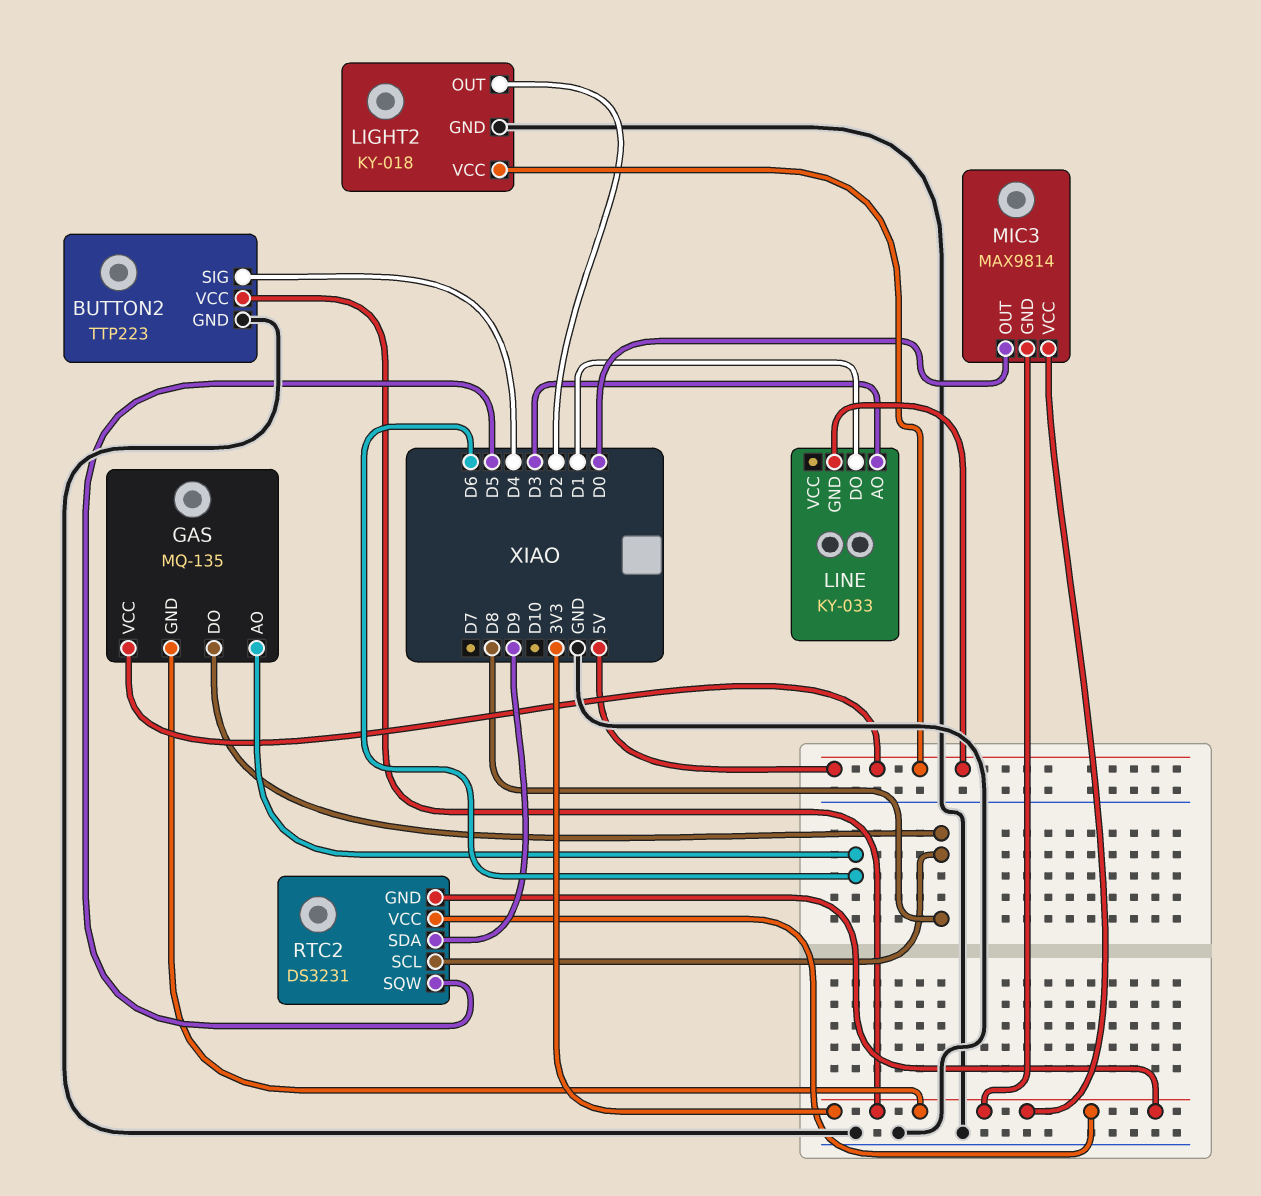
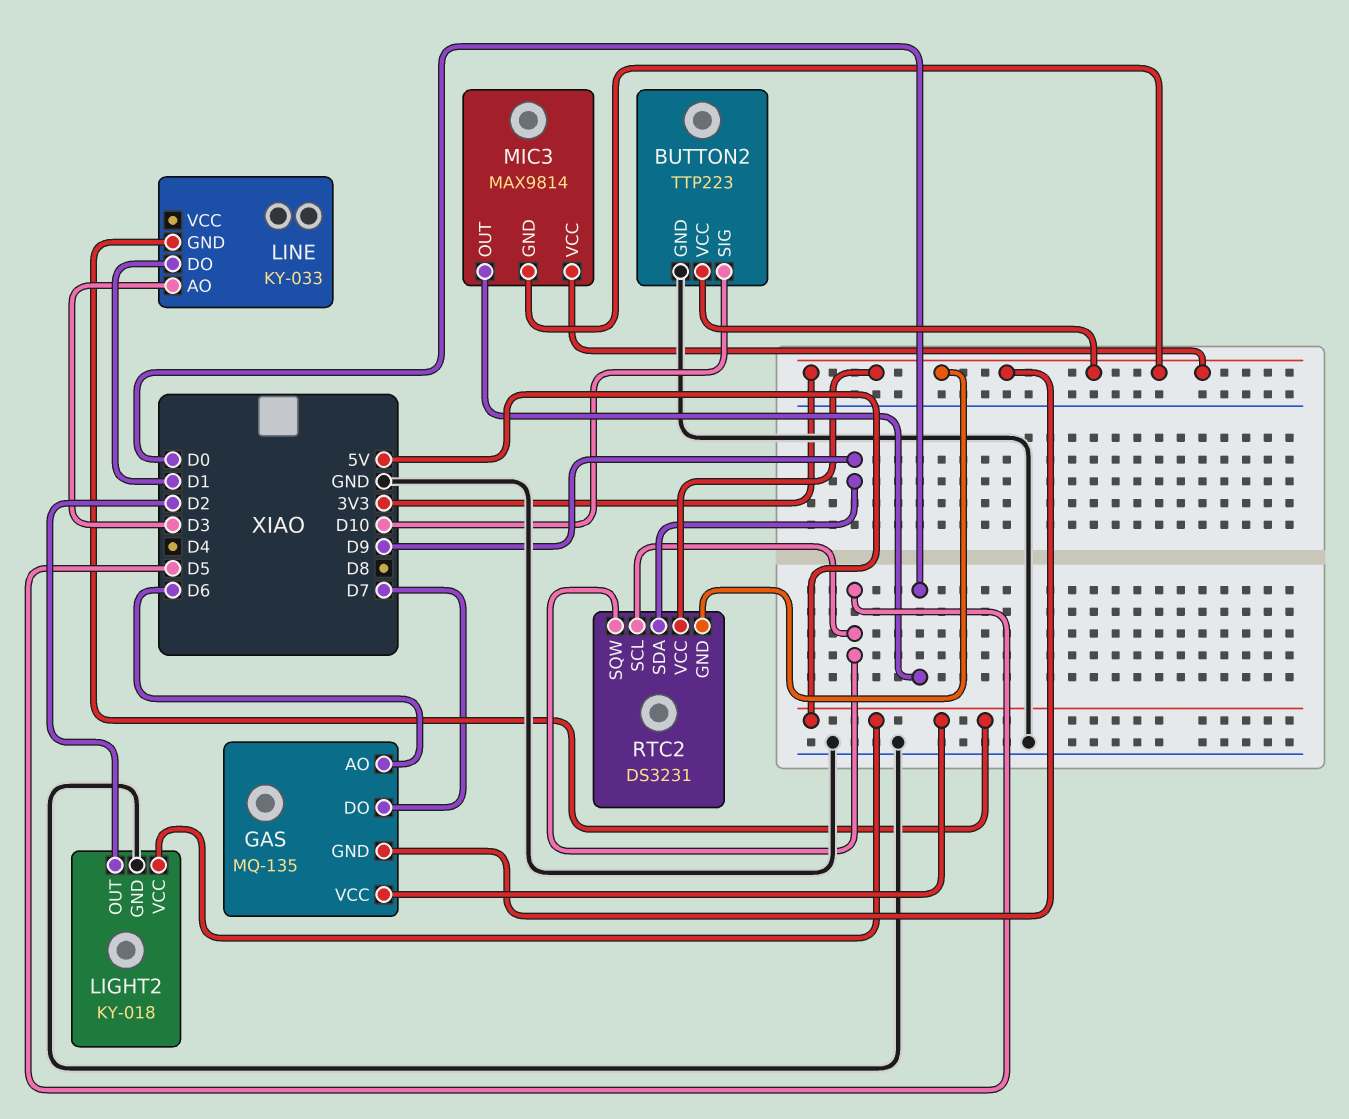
BUTTON2 pin SIG: D4 -> D10
GAS pin DO: D8 -> D7
RTC2 pin SCL: D8 -> D5

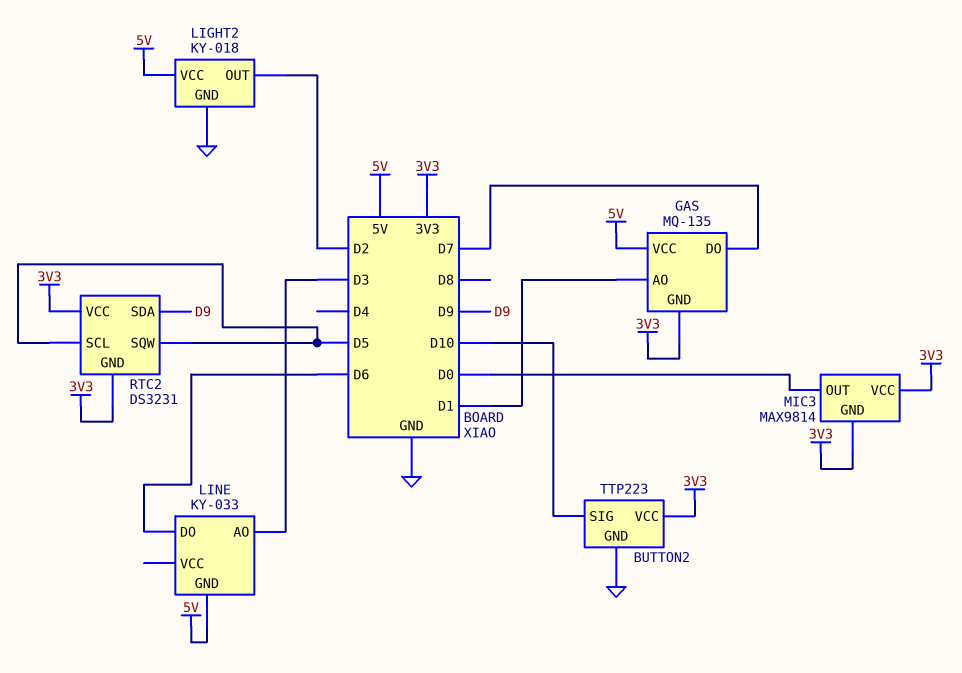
GAS pin AO: D6 -> D1
LINE pin DO: D1 -> D6

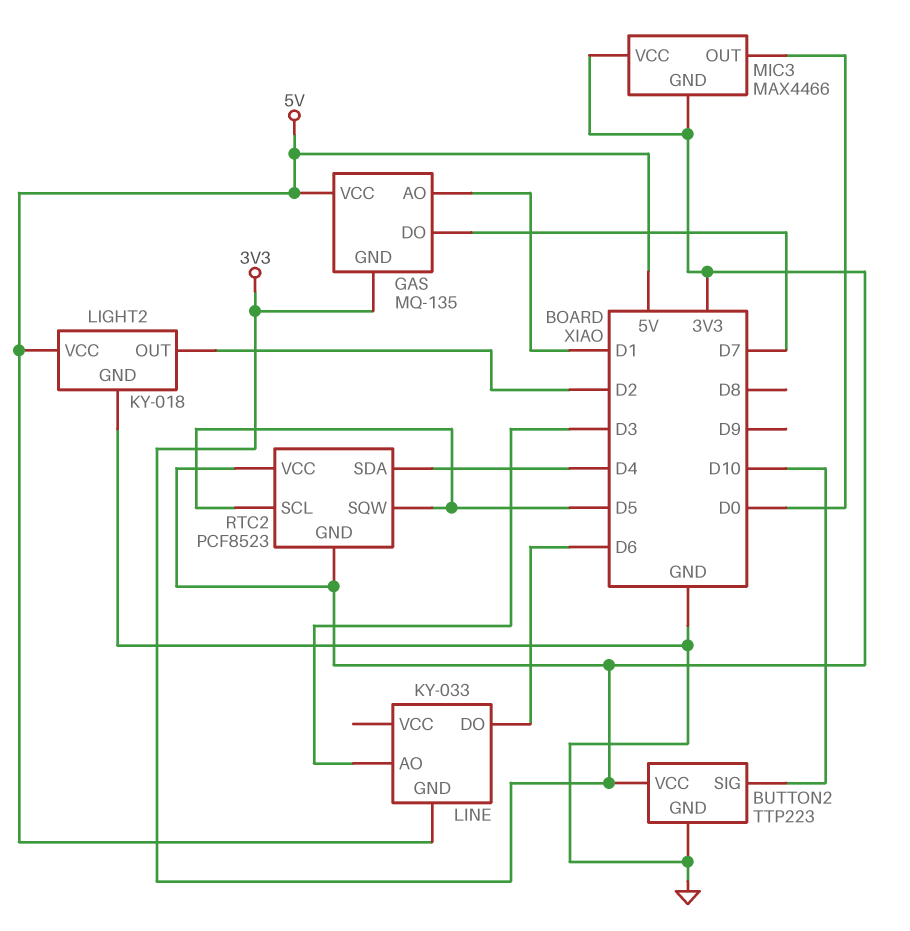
MIC3: MAX9814 -> MAX4466
RTC2: DS3231 -> PCF8523
RTC2 pin SDA: D9 -> D4

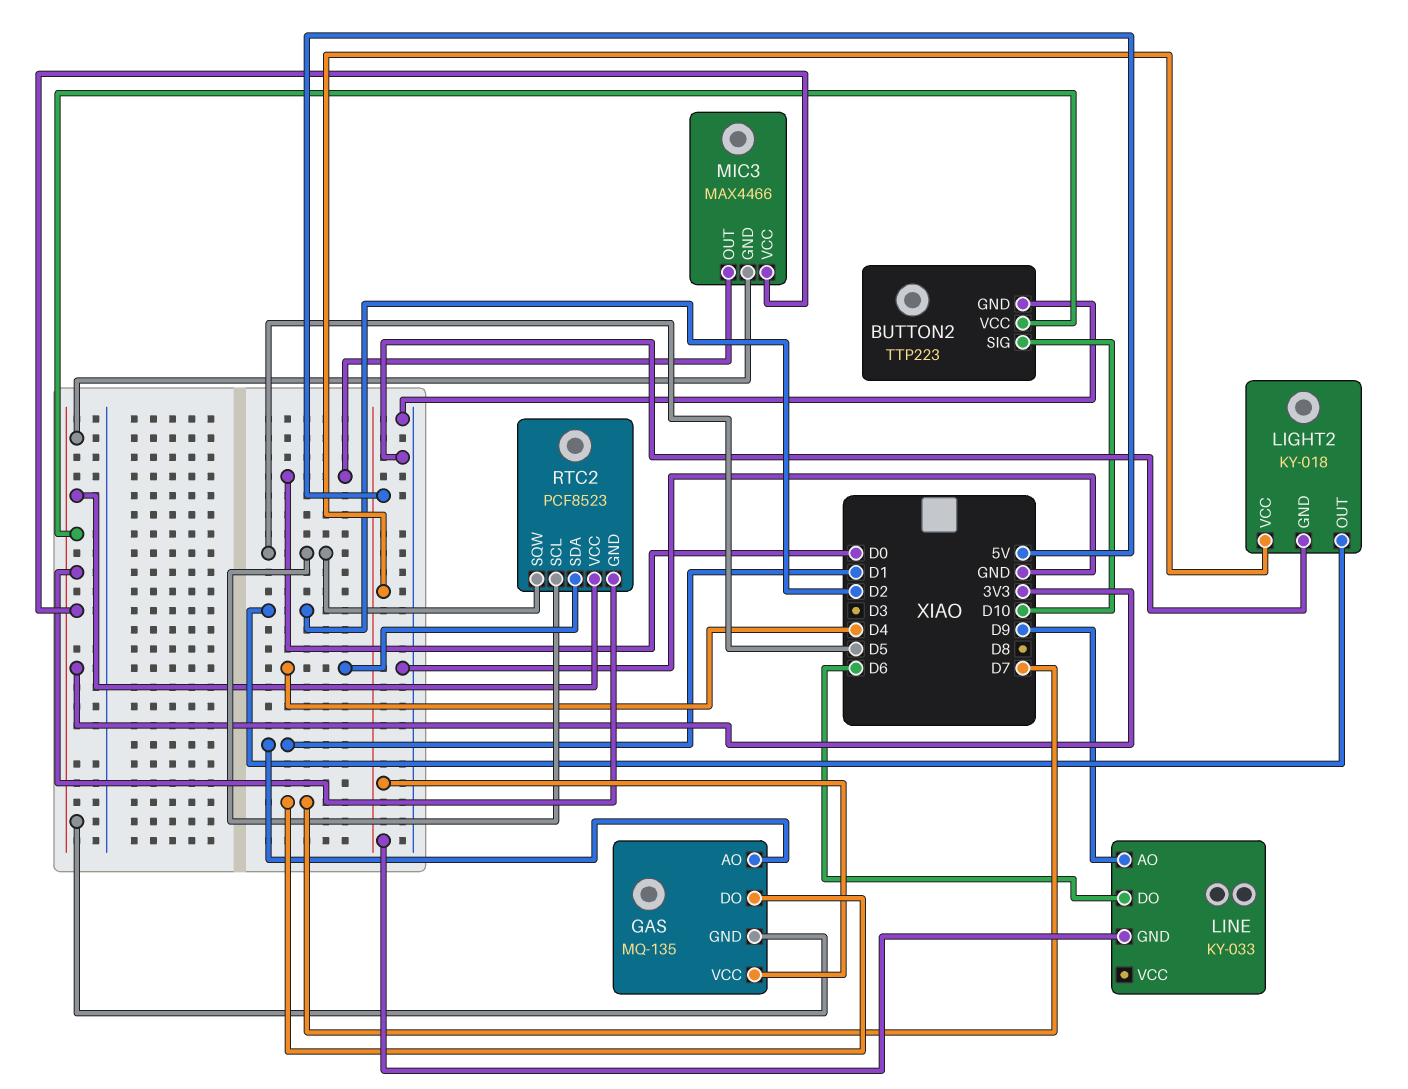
LINE pin AO: D3 -> D9

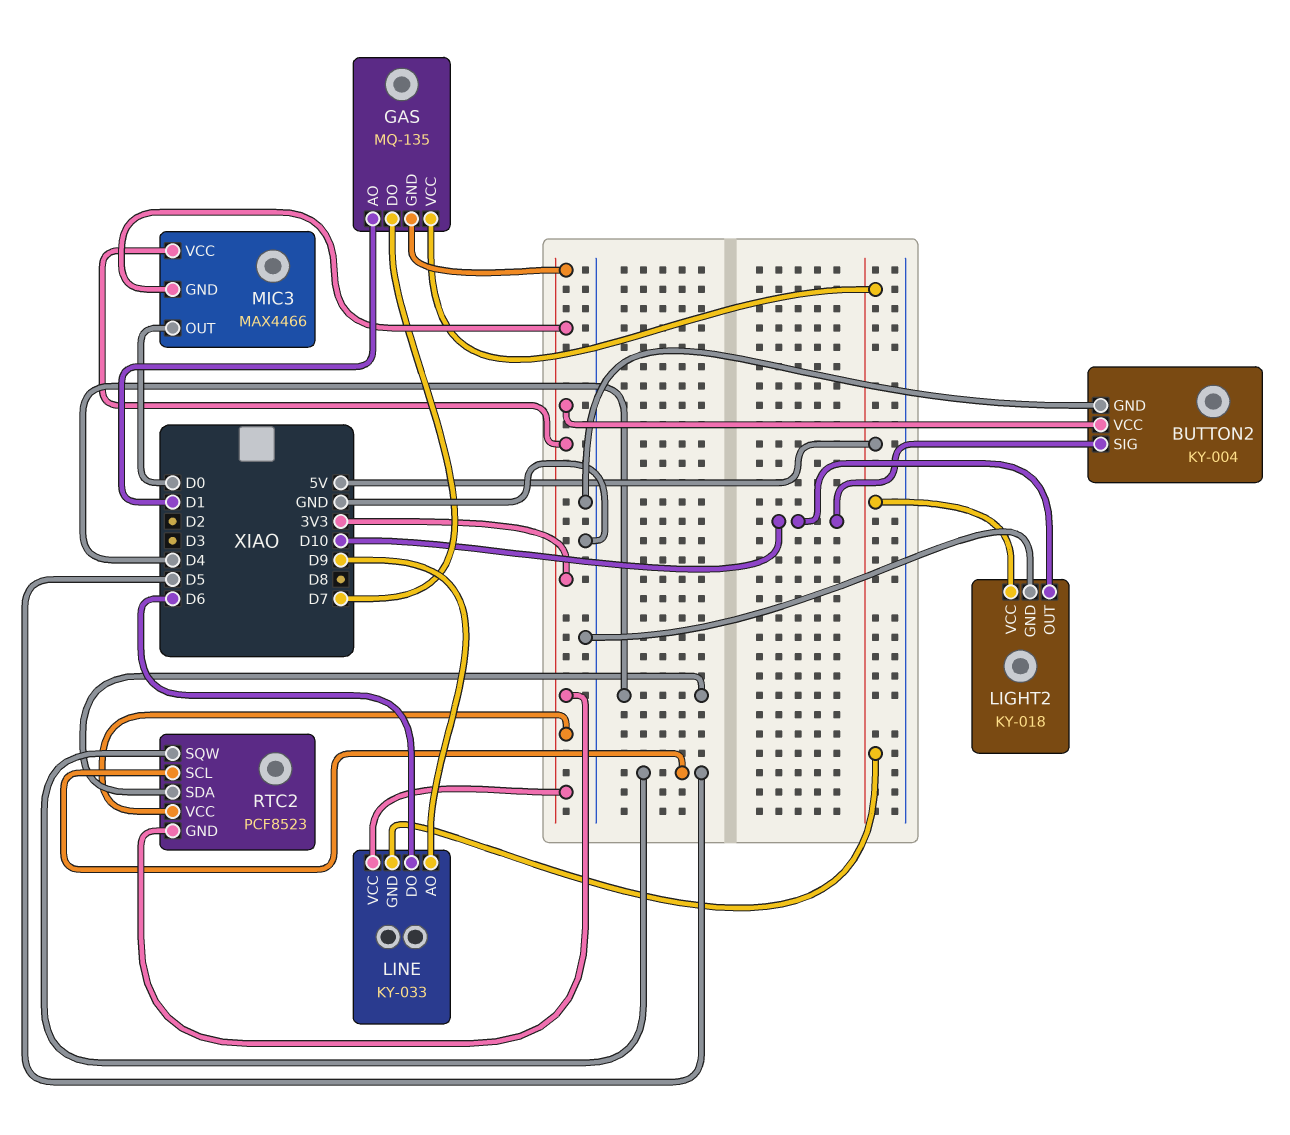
BUTTON2: TTP223 -> KY-004
LIGHT2 pin OUT: D2 -> D10
LINE pin VCC: none -> 3V3

